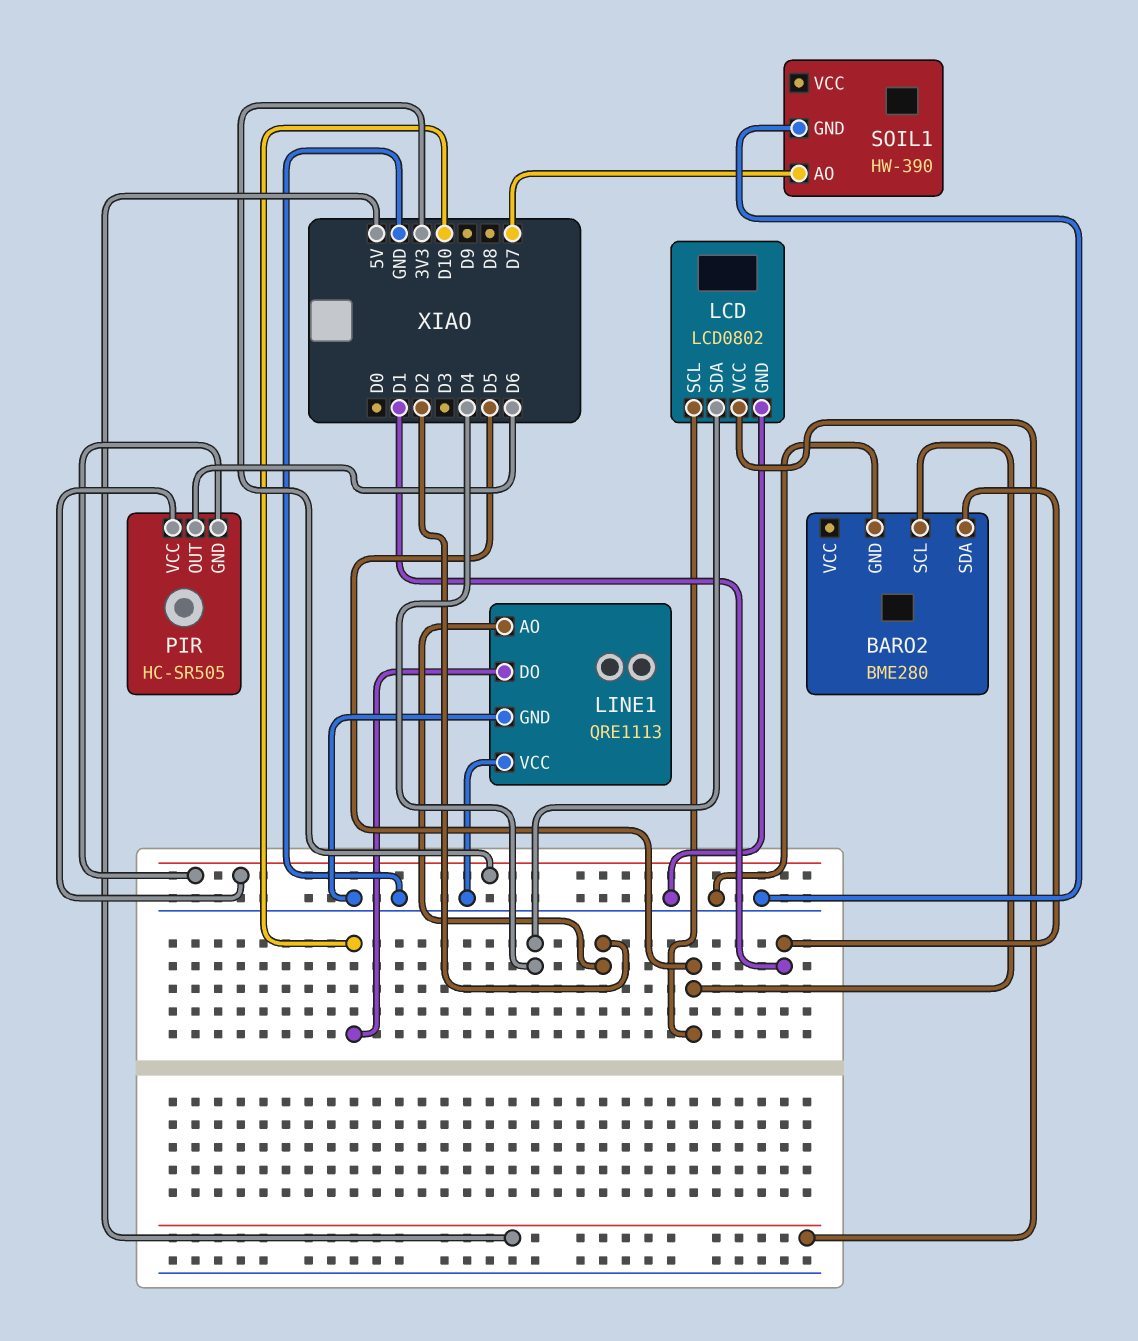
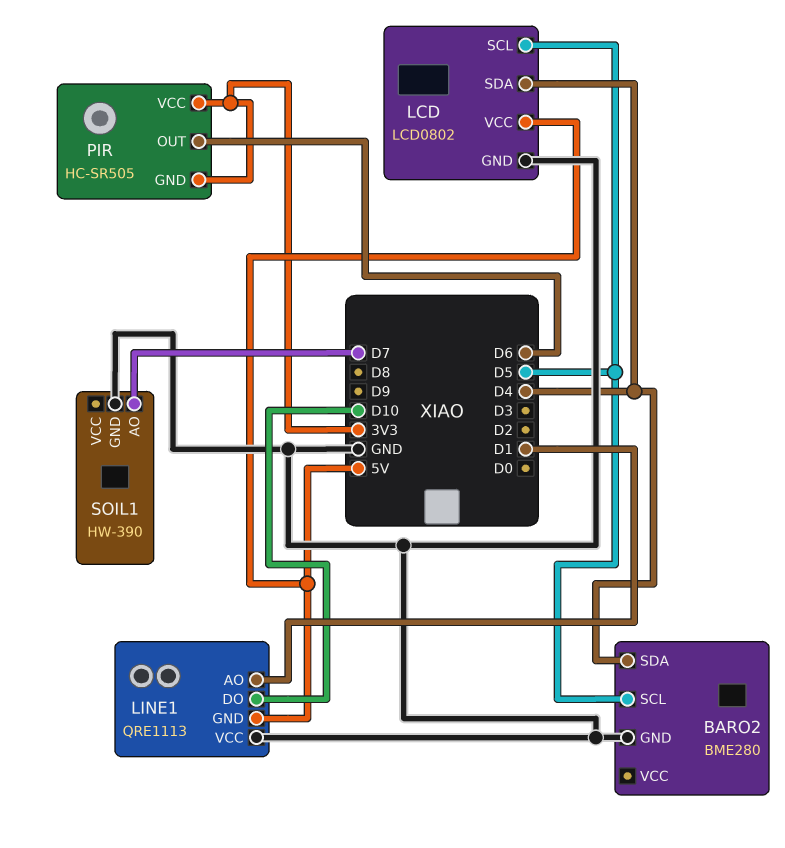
BARO2 pin SDA: D1 -> D4
LINE1 pin AO: D2 -> D1
LINE1 pin GND: GND -> 5V

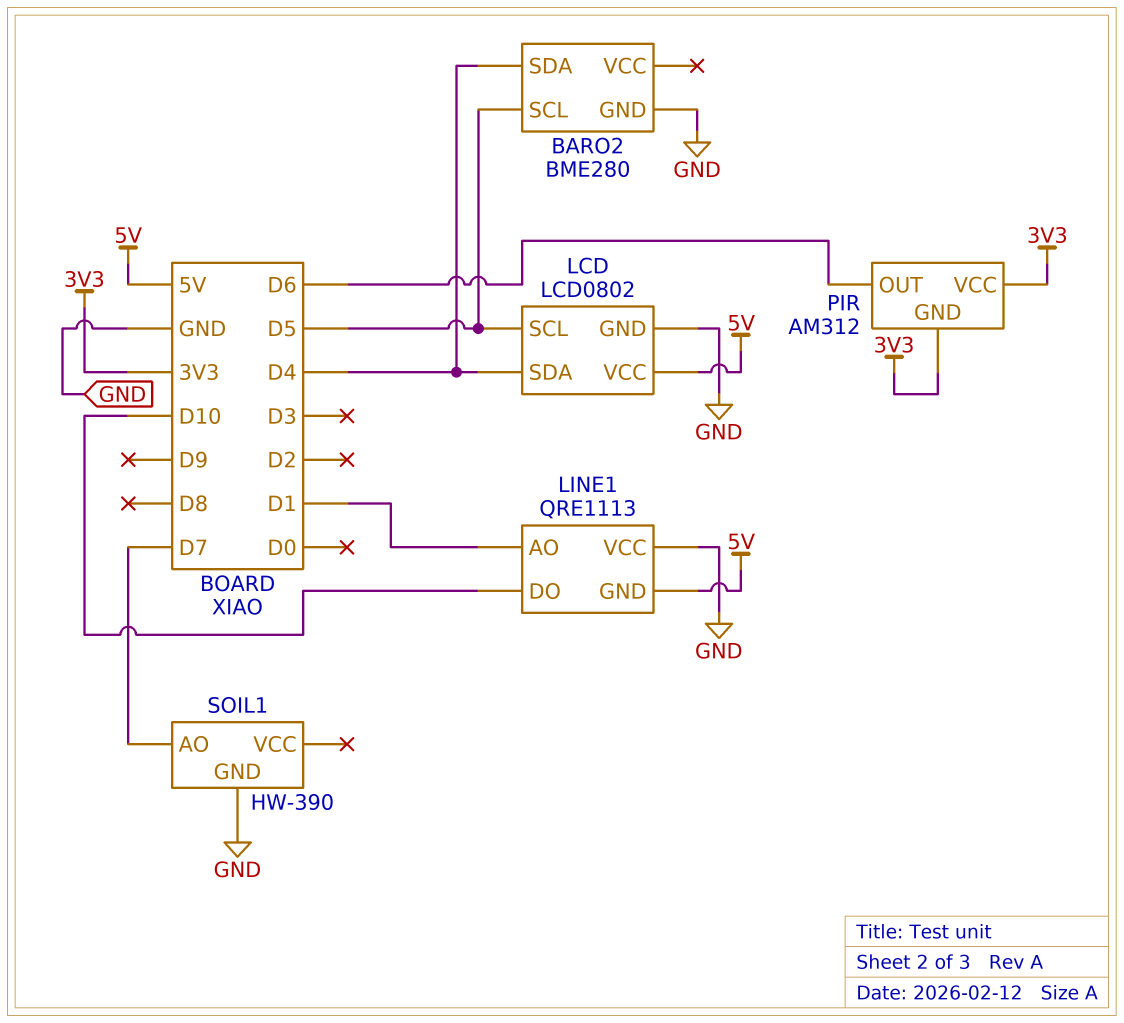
PIR: HC-SR505 -> AM312

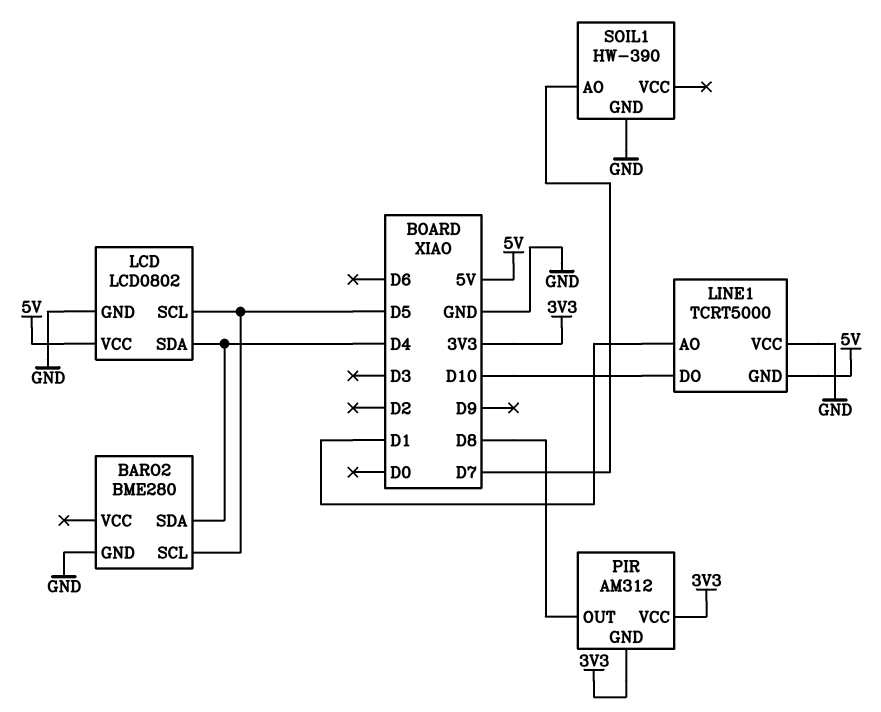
LINE1: QRE1113 -> TCRT5000
PIR pin OUT: D6 -> D8

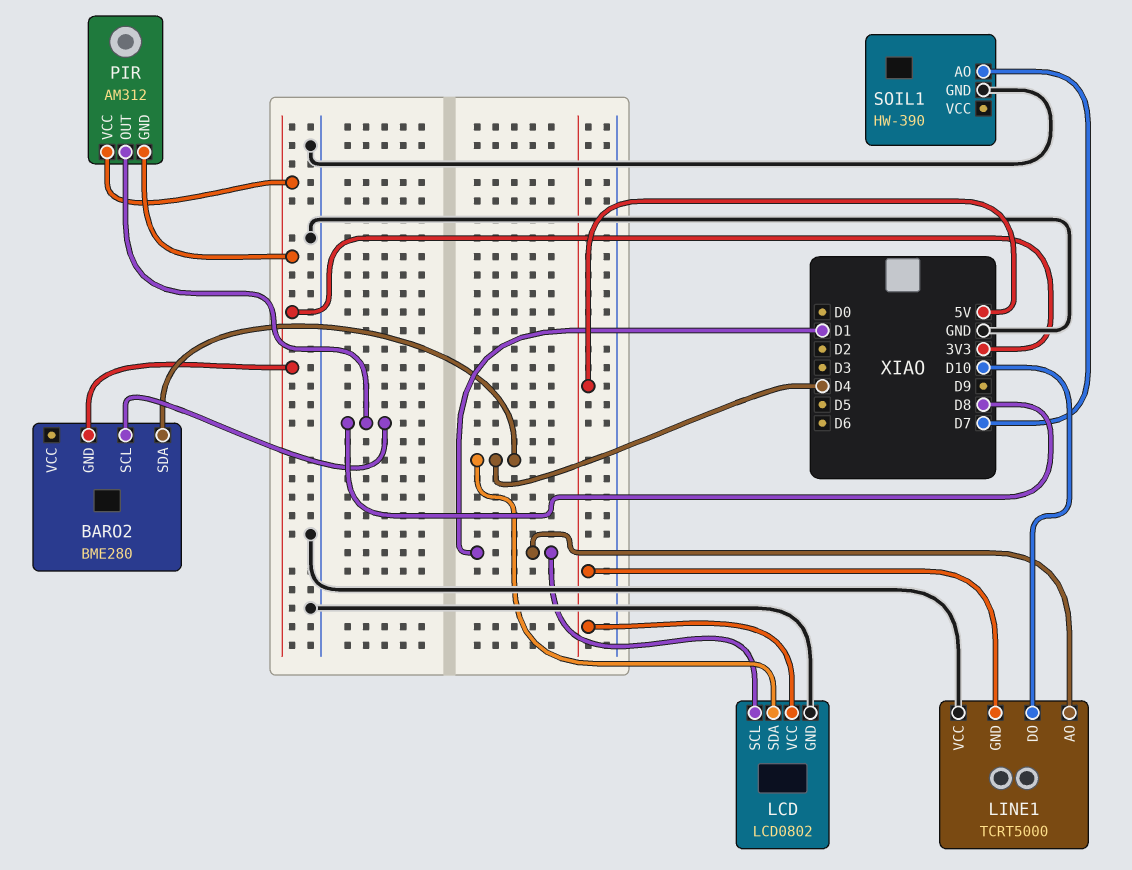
BARO2 pin GND: GND -> 3V3
BARO2 pin SCL: D5 -> D8
LCD pin SCL: D5 -> D1

